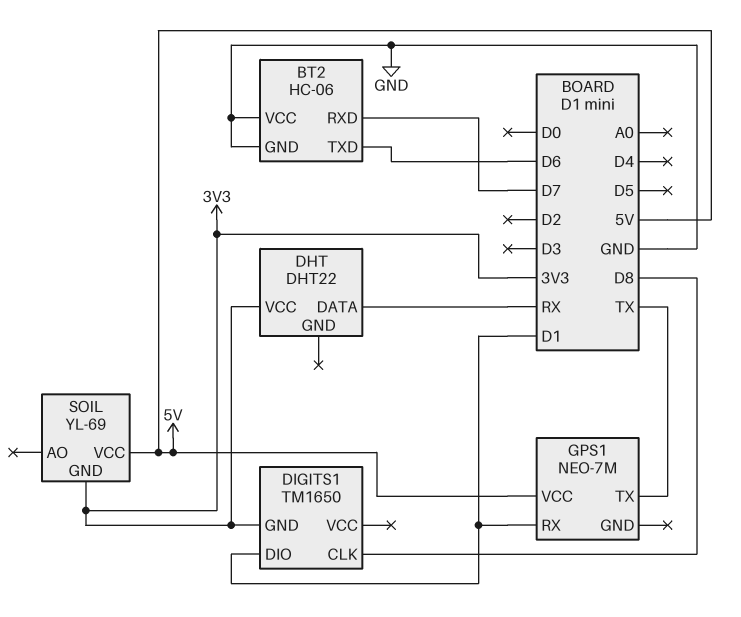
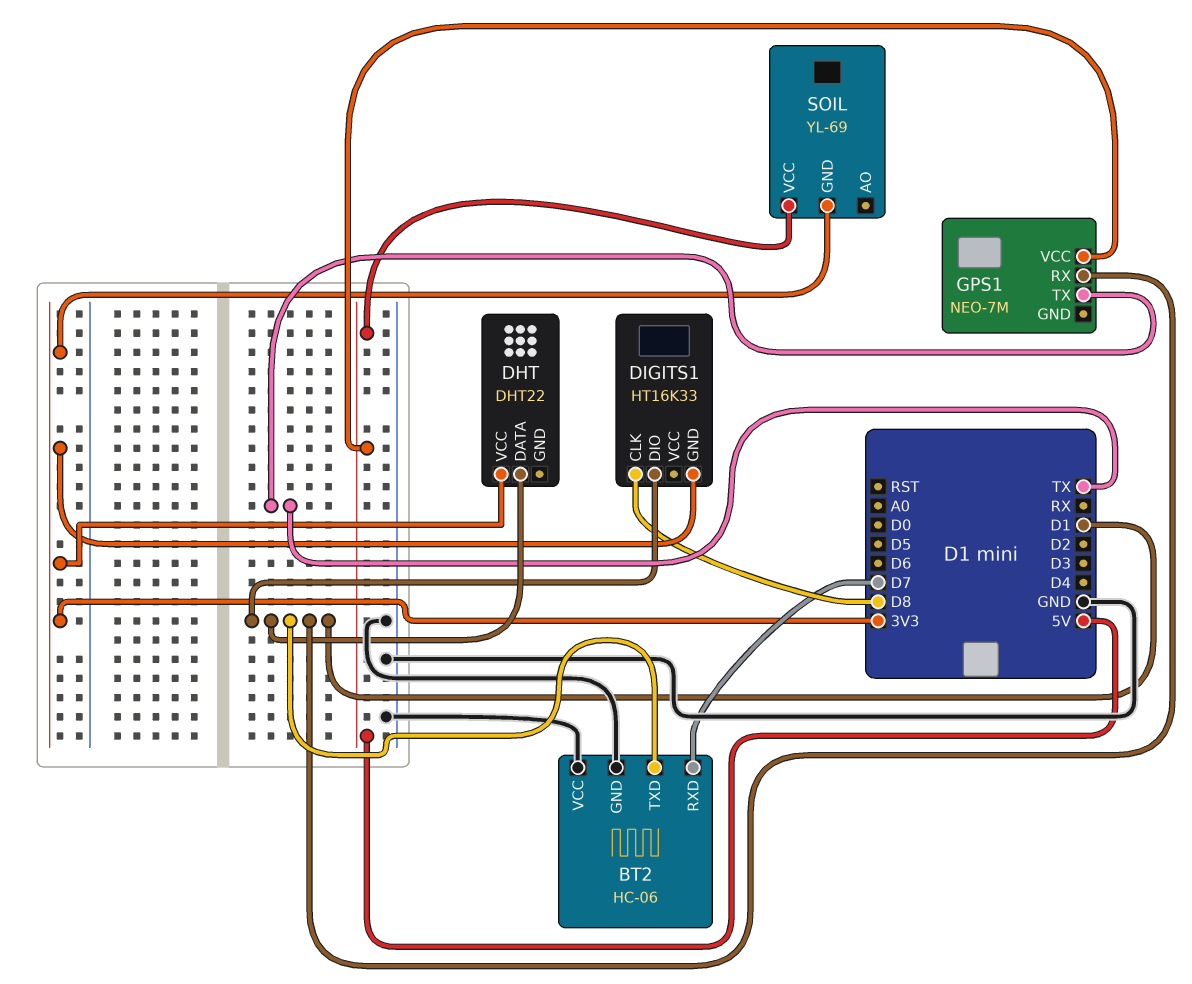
BT2 pin TXD: D6 -> D1
DHT pin DATA: RX -> D1
DIGITS1: TM1650 -> HT16K33

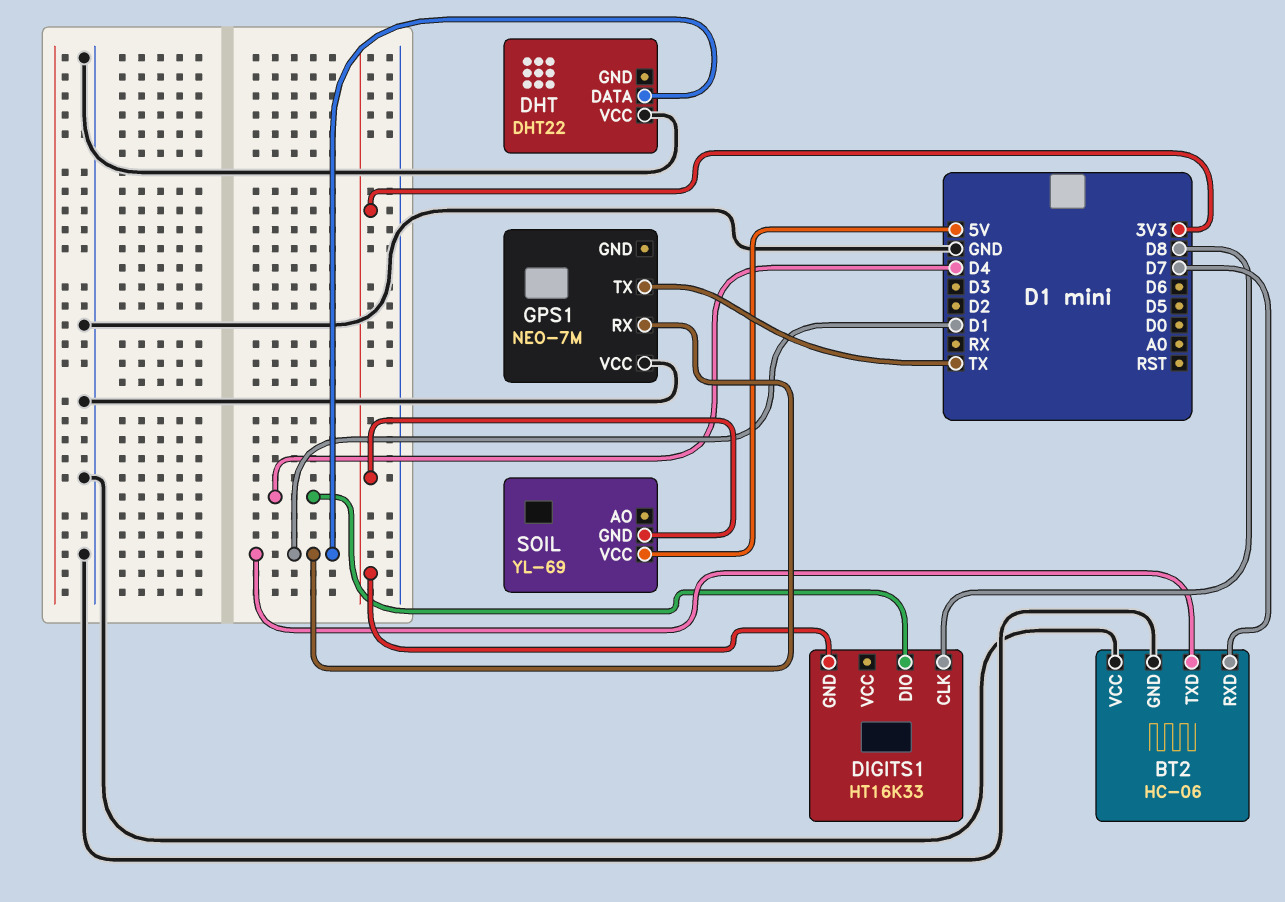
DHT pin VCC: 3V3 -> GND
DIGITS1 pin DIO: D1 -> D4
GPS1 pin VCC: 5V -> GND

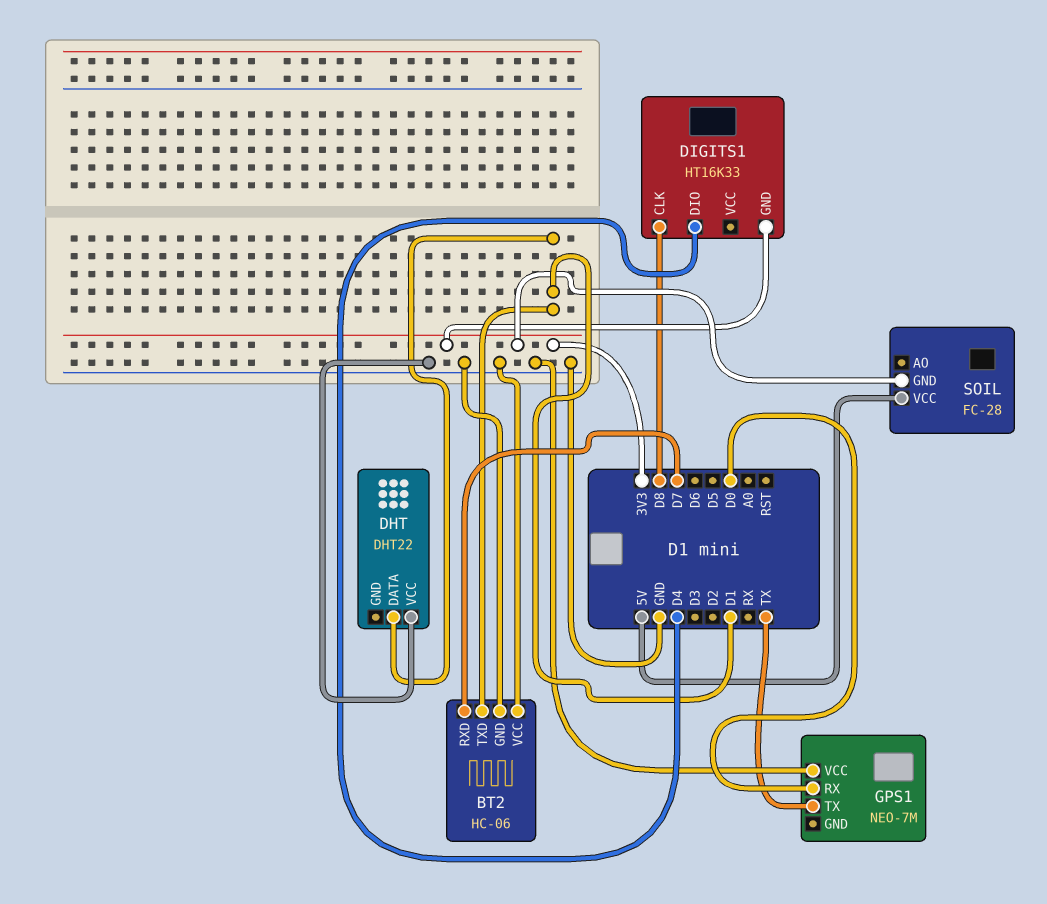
GPS1 pin RX: D1 -> D0
SOIL: YL-69 -> FC-28

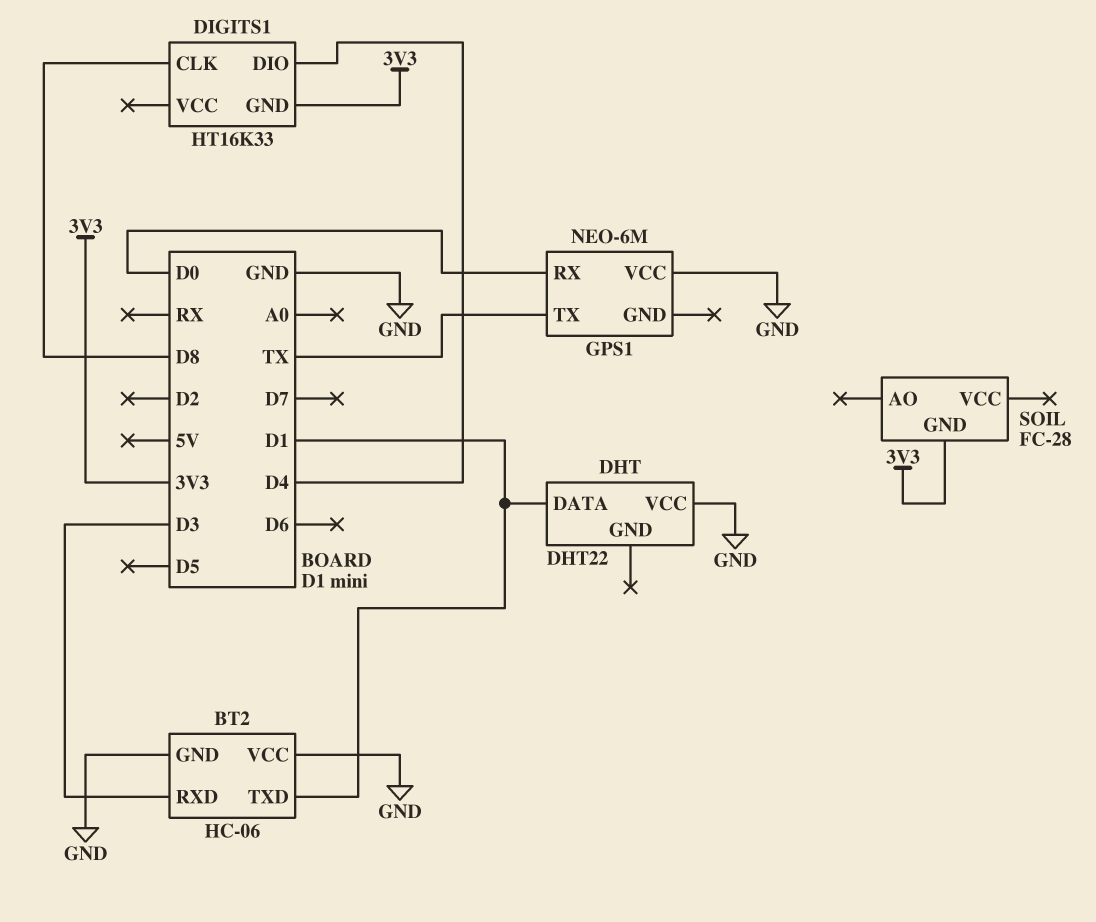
BT2 pin RXD: D7 -> D3
GPS1: NEO-7M -> NEO-6M
SOIL pin VCC: 5V -> none

